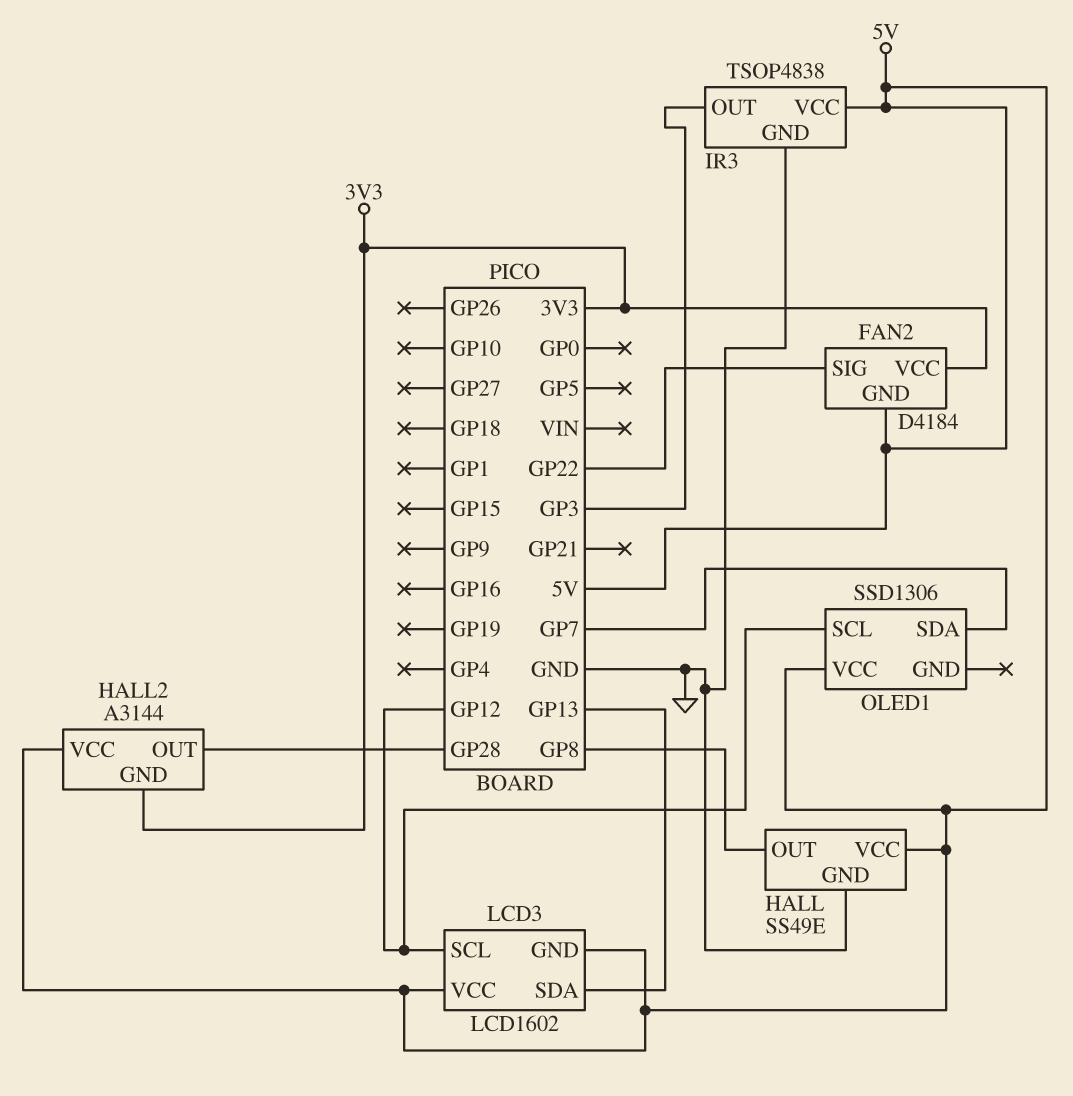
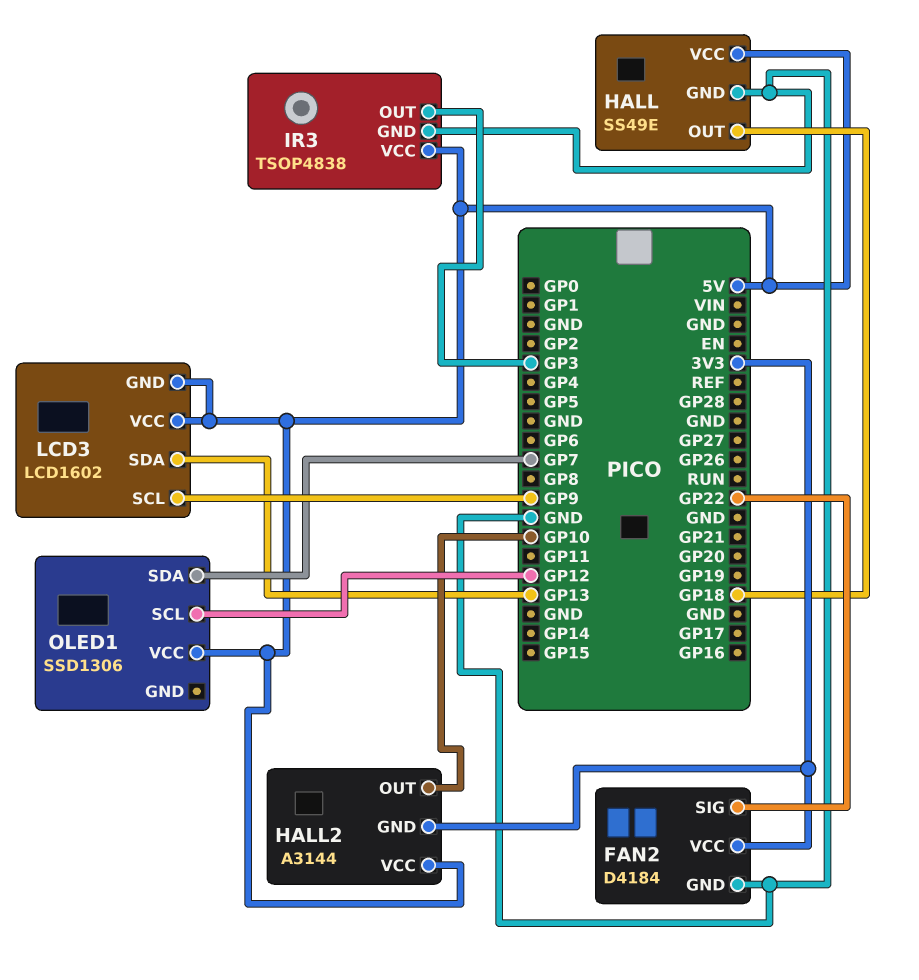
FAN2 pin GND: 5V -> GND
HALL pin OUT: GP8 -> GP18
HALL2 pin OUT: GP28 -> GP10
LCD3 pin SCL: GP12 -> GP9

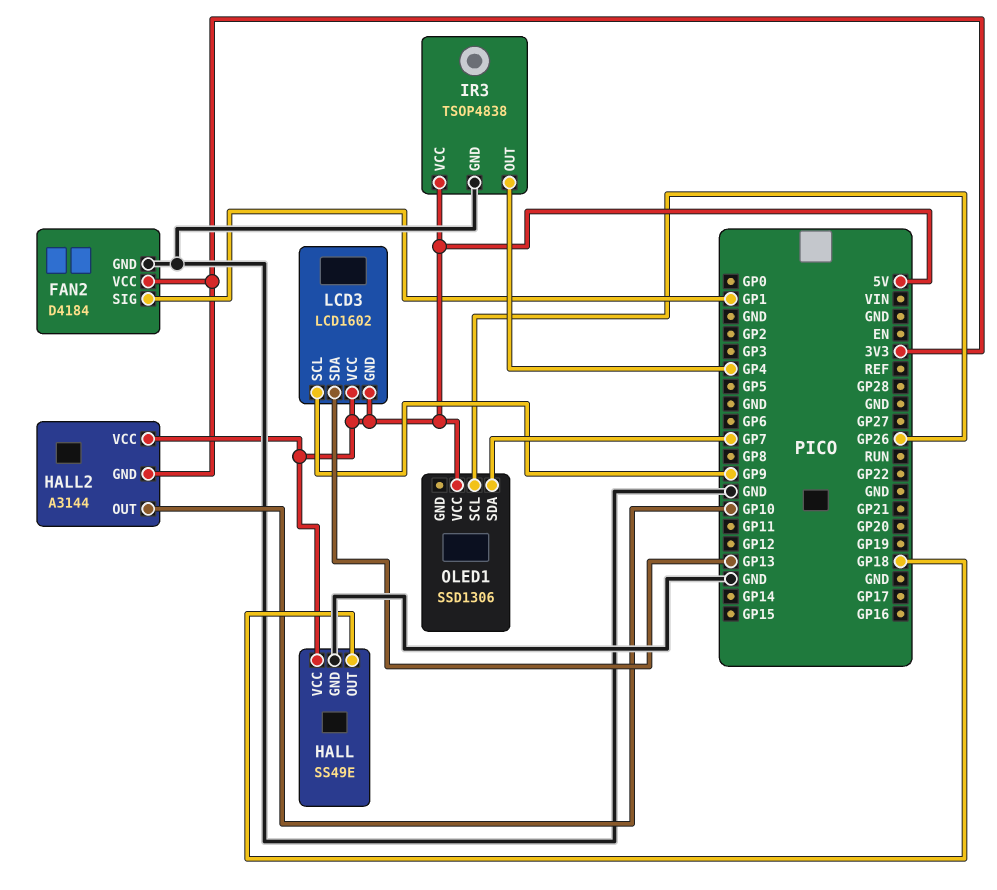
FAN2 pin SIG: GP22 -> GP1
IR3 pin OUT: GP3 -> GP4
OLED1 pin SCL: GP12 -> GP26

